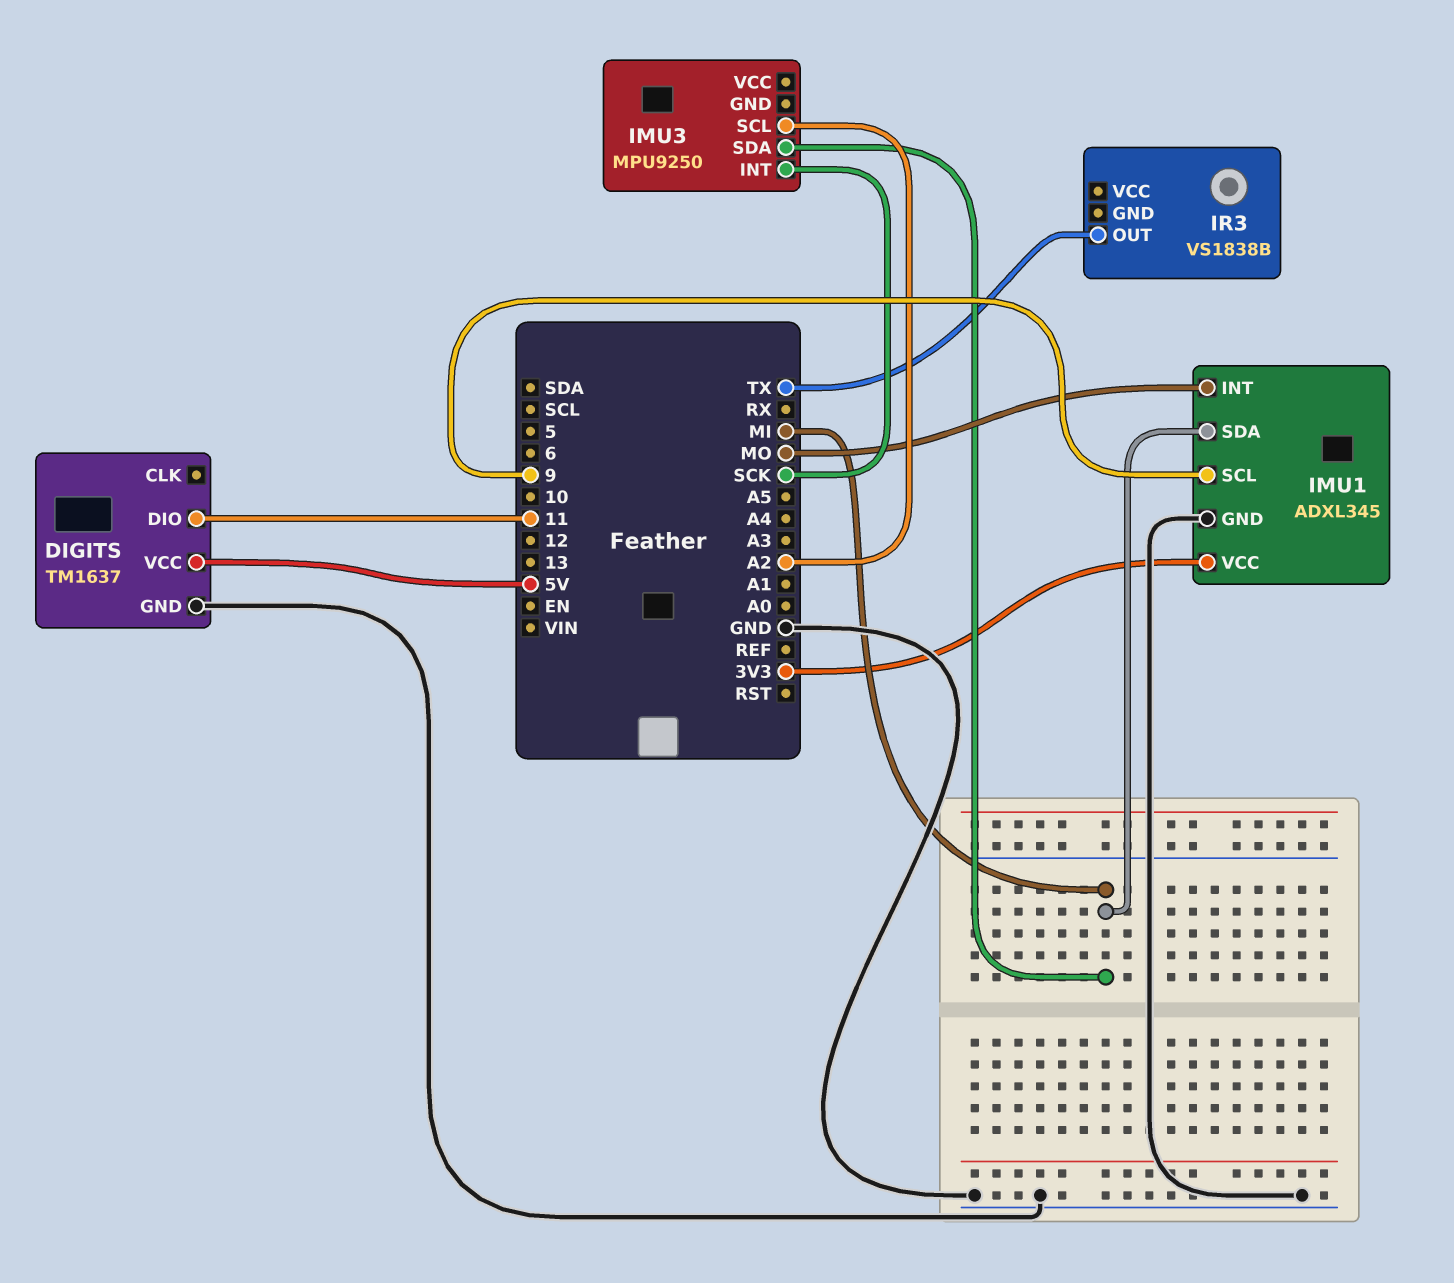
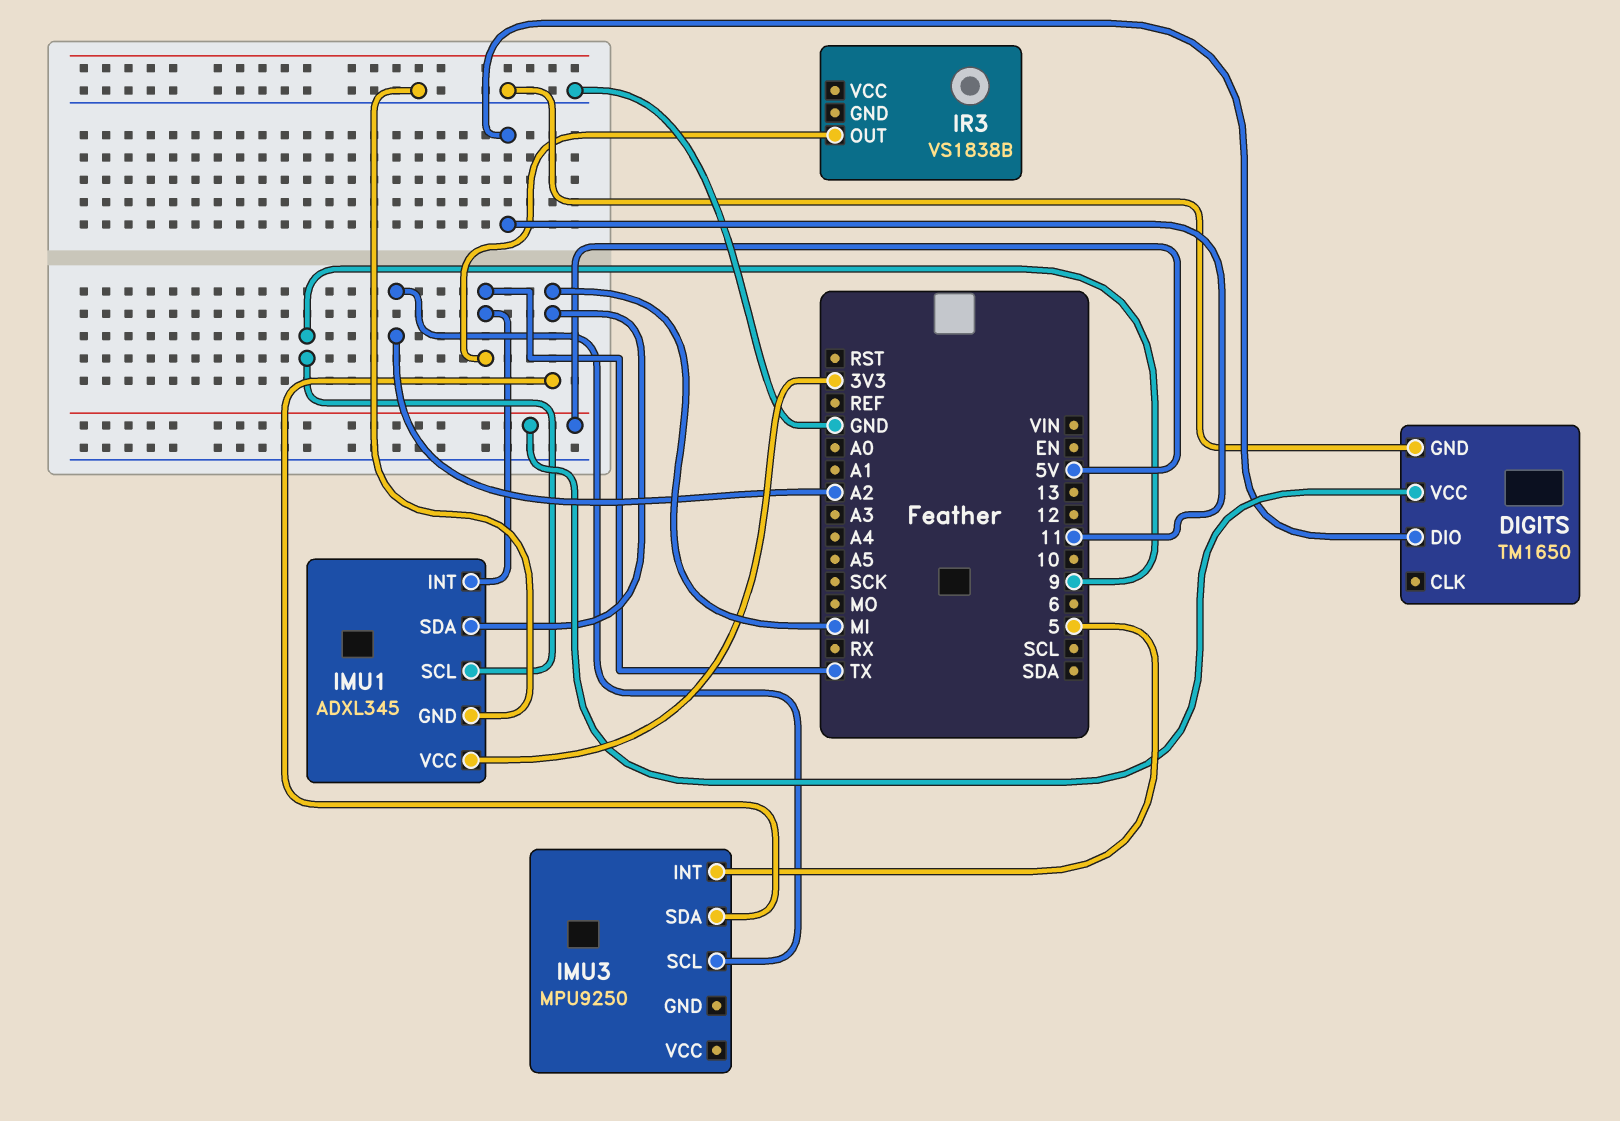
DIGITS: TM1637 -> TM1650
IMU1 pin INT: MO -> TX
IMU3 pin INT: SCK -> 5

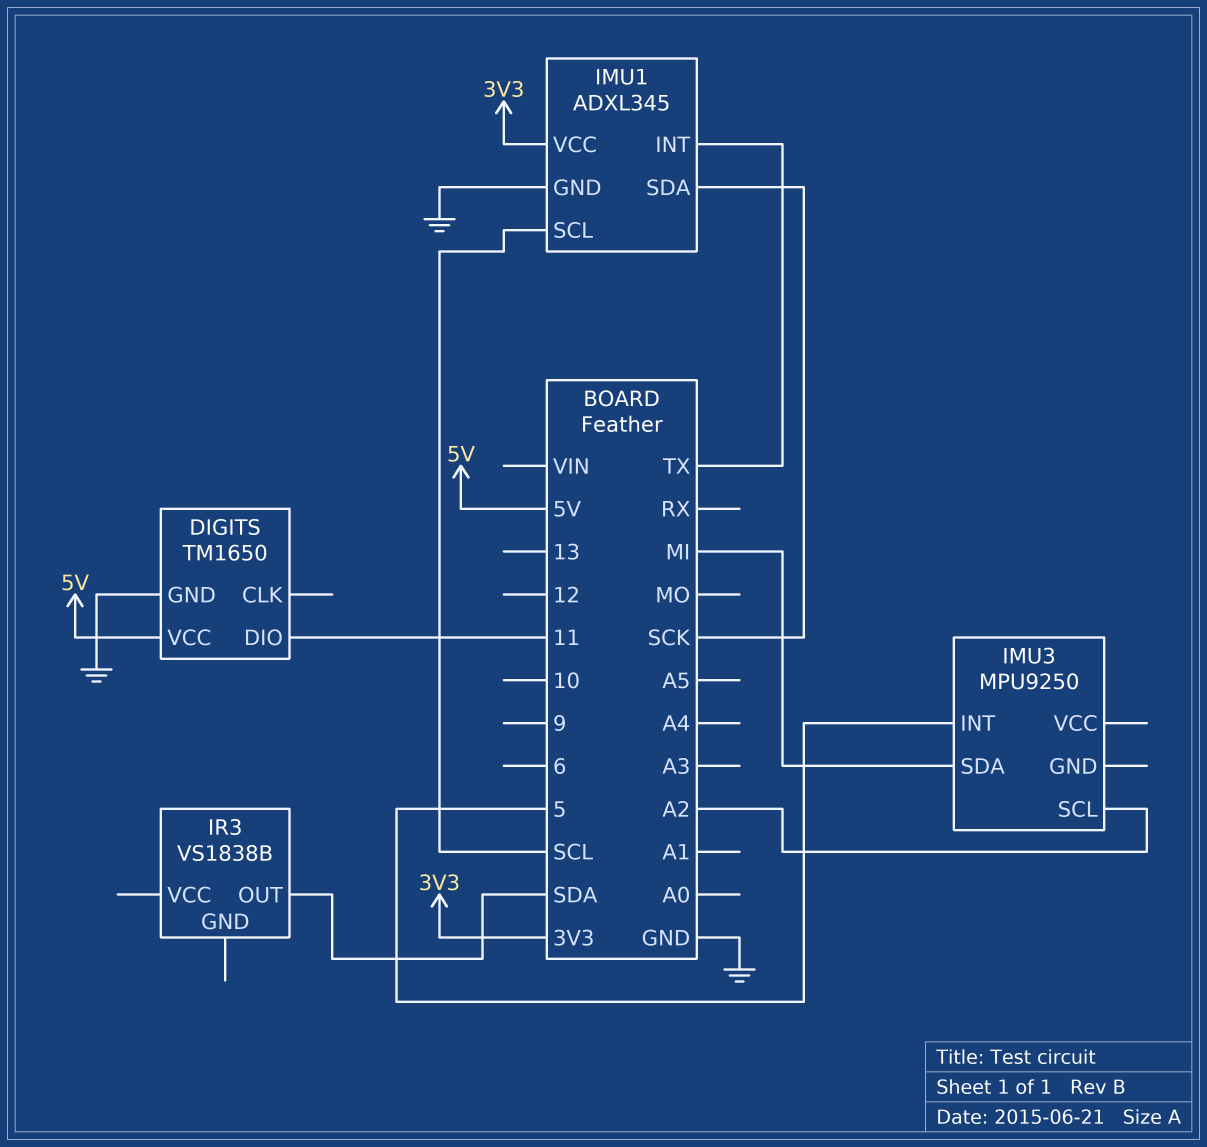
IMU1 pin SCL: 9 -> SCL
IMU1 pin SDA: MI -> SCK
IR3 pin OUT: TX -> SDA

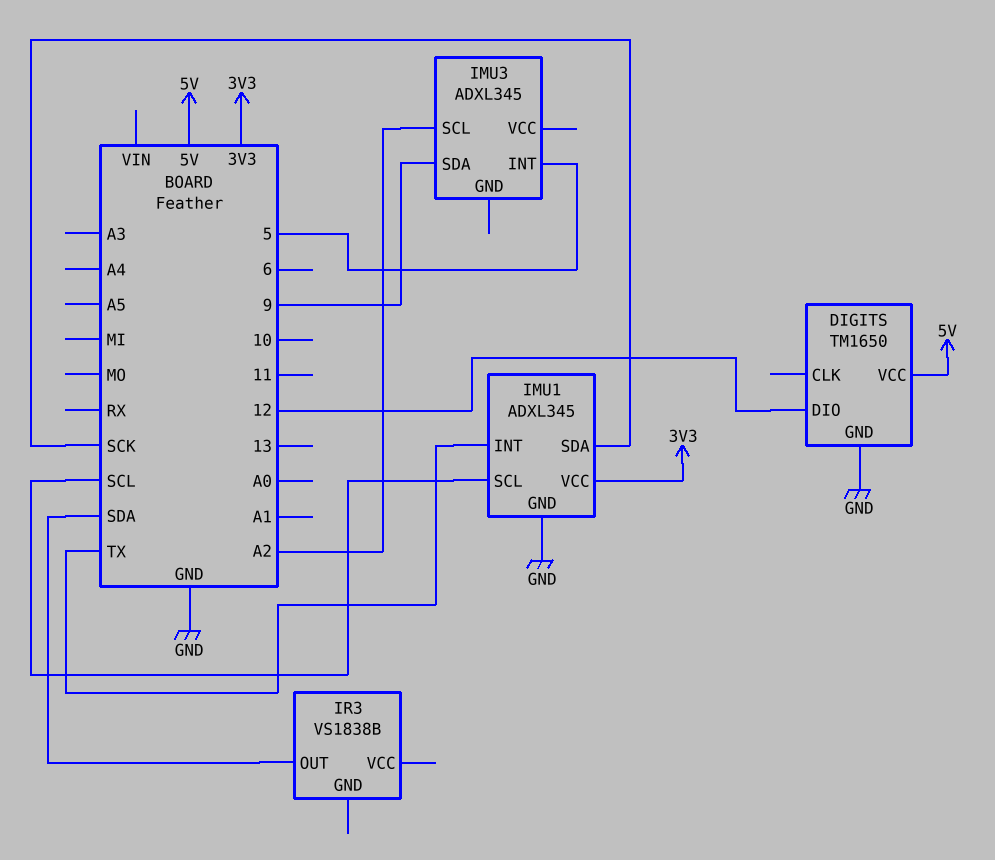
DIGITS pin DIO: 11 -> 12
IMU3: MPU9250 -> ADXL345
IMU3 pin SDA: MI -> 9

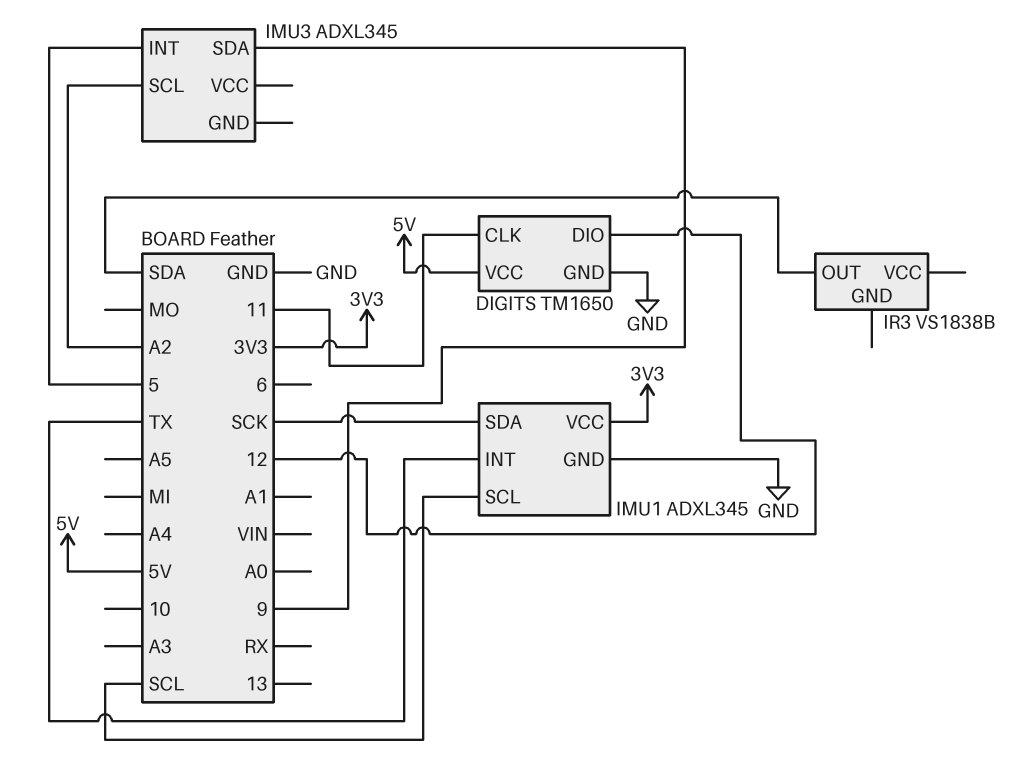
DIGITS pin CLK: none -> 11

